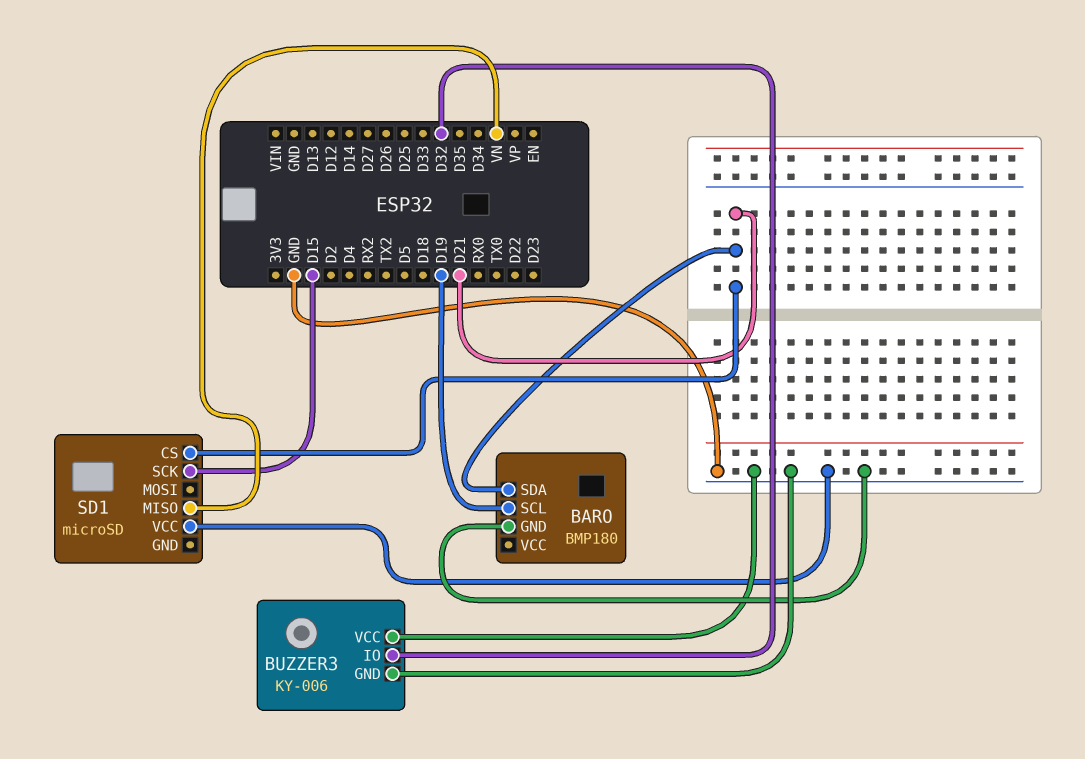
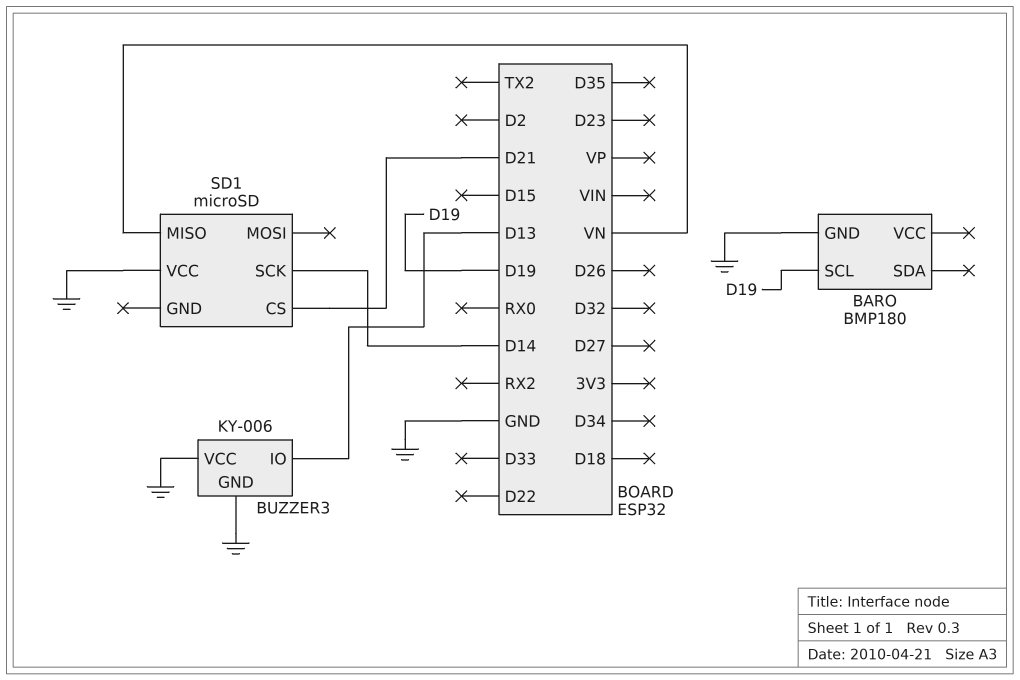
BARO pin SDA: D21 -> none
BUZZER3 pin IO: D32 -> D13
SD1 pin SCK: D15 -> D14

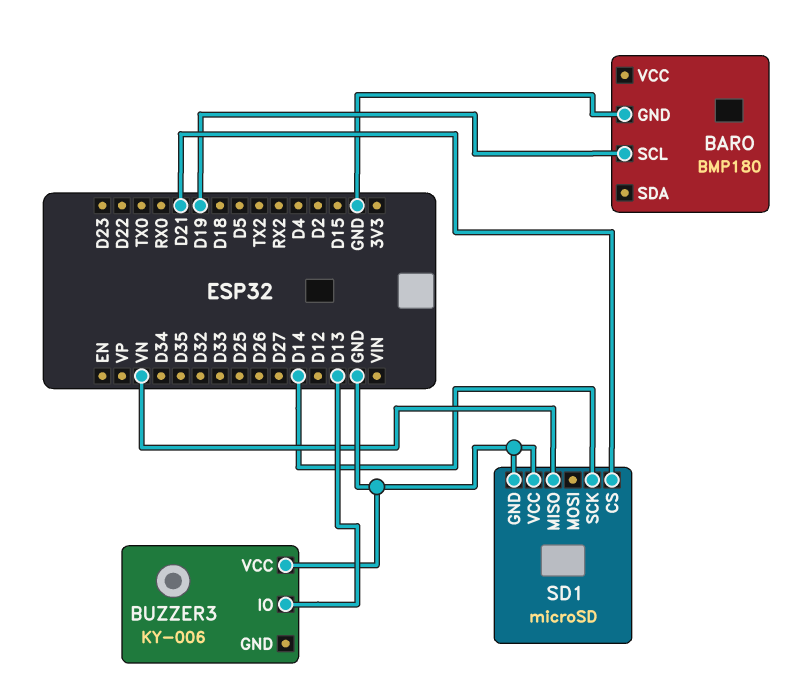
BUZZER3 pin GND: GND -> none
SD1 pin GND: none -> GND

